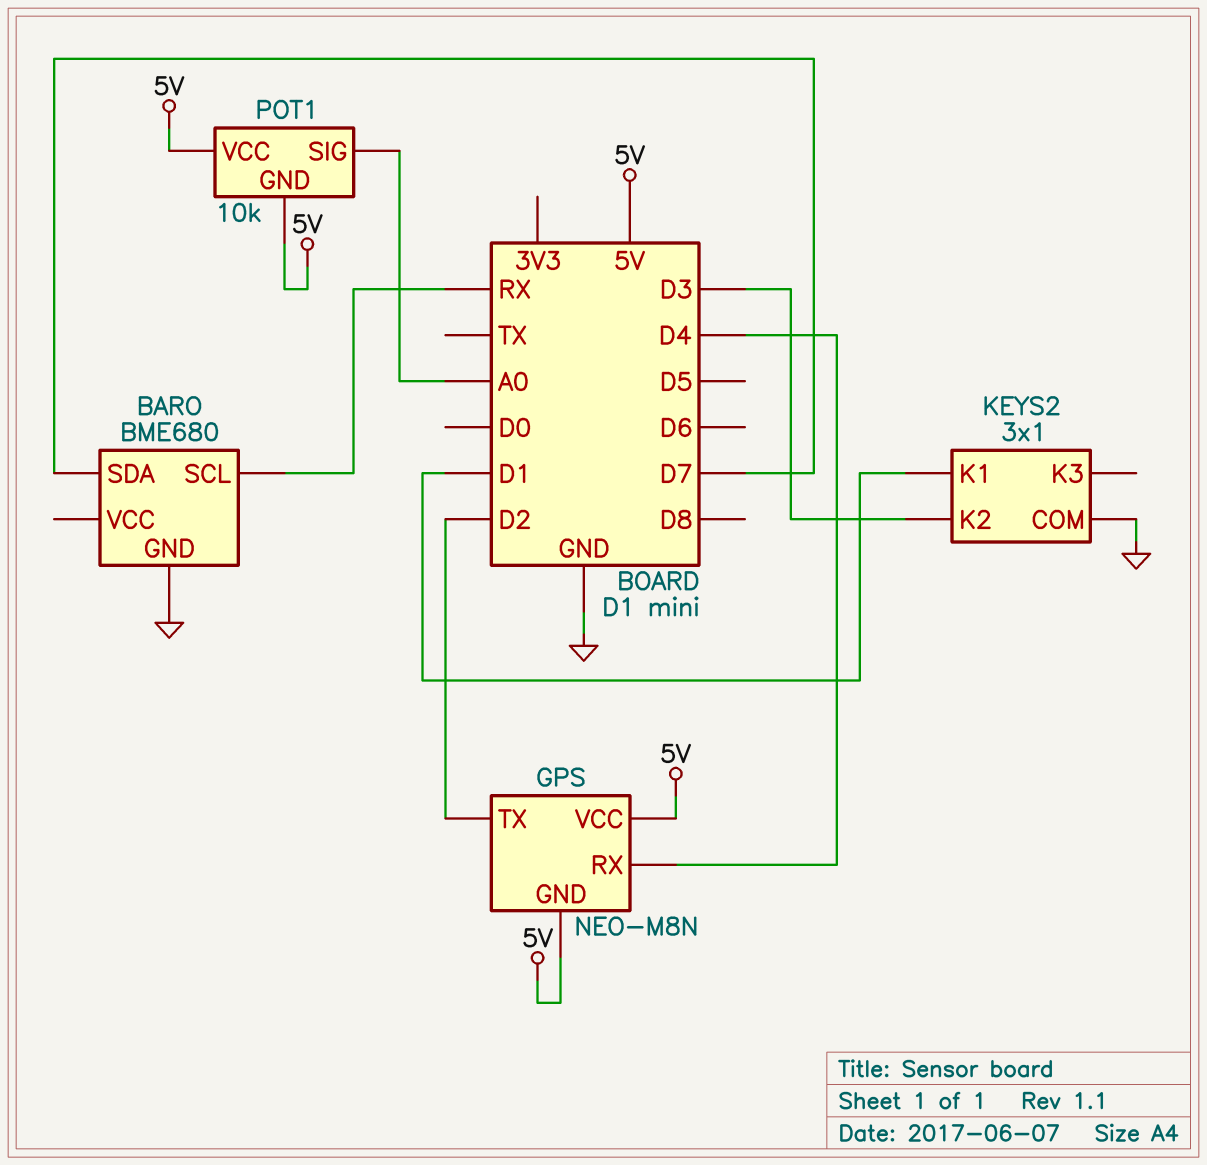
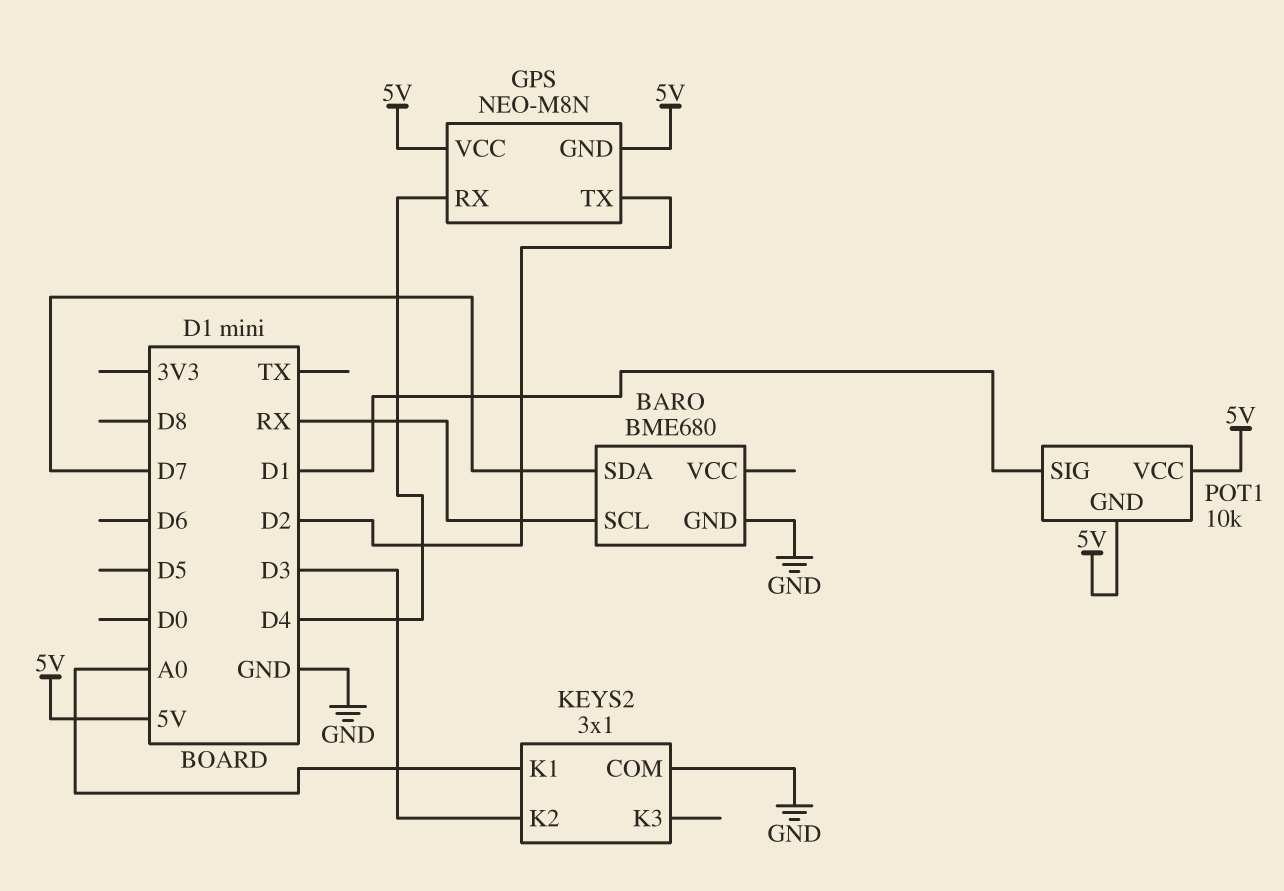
KEYS2 pin K1: D1 -> A0
POT1 pin SIG: A0 -> D1

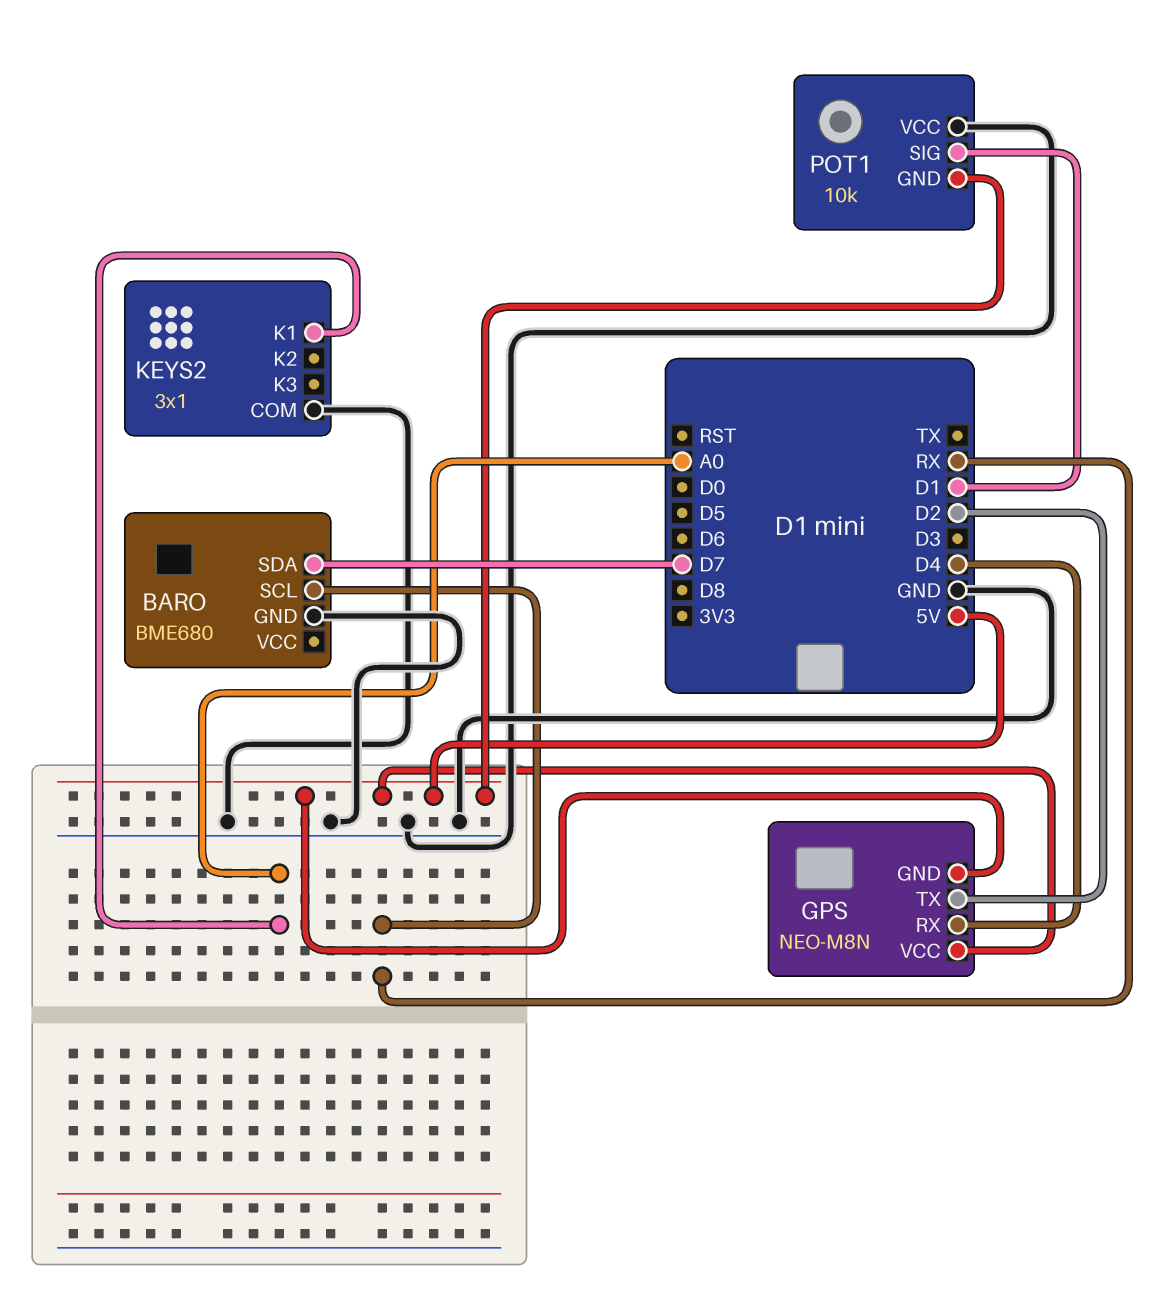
KEYS2 pin K2: D3 -> none
POT1 pin VCC: 5V -> GND

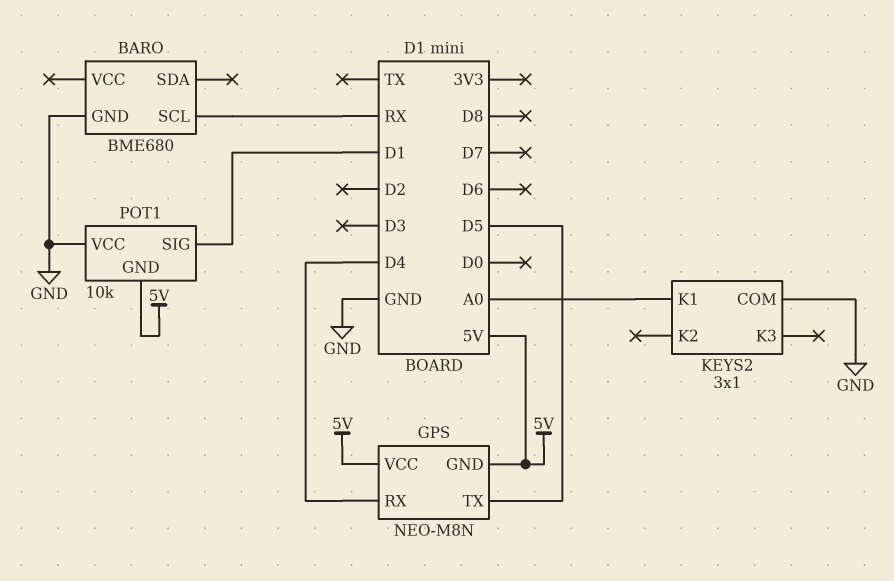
BARO pin SDA: D7 -> none
GPS pin TX: D2 -> D5

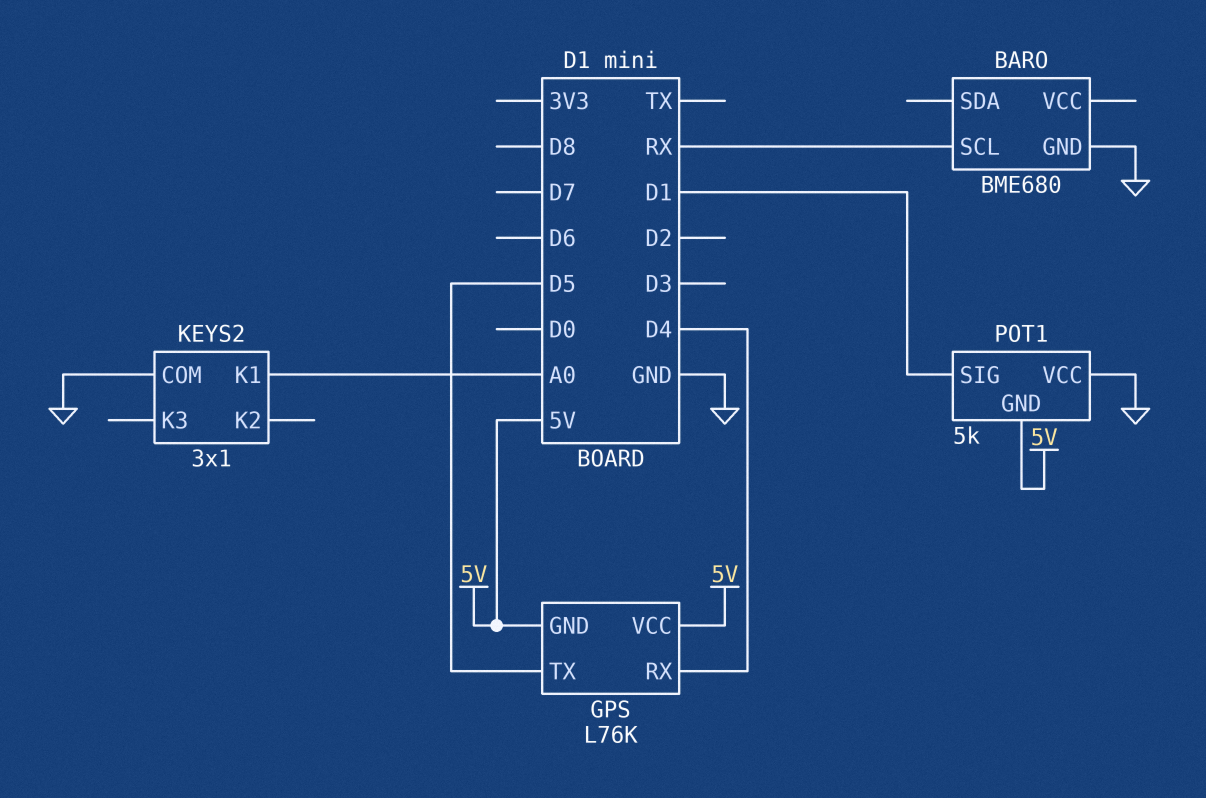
GPS: NEO-M8N -> L76K
POT1: 10k -> 5k

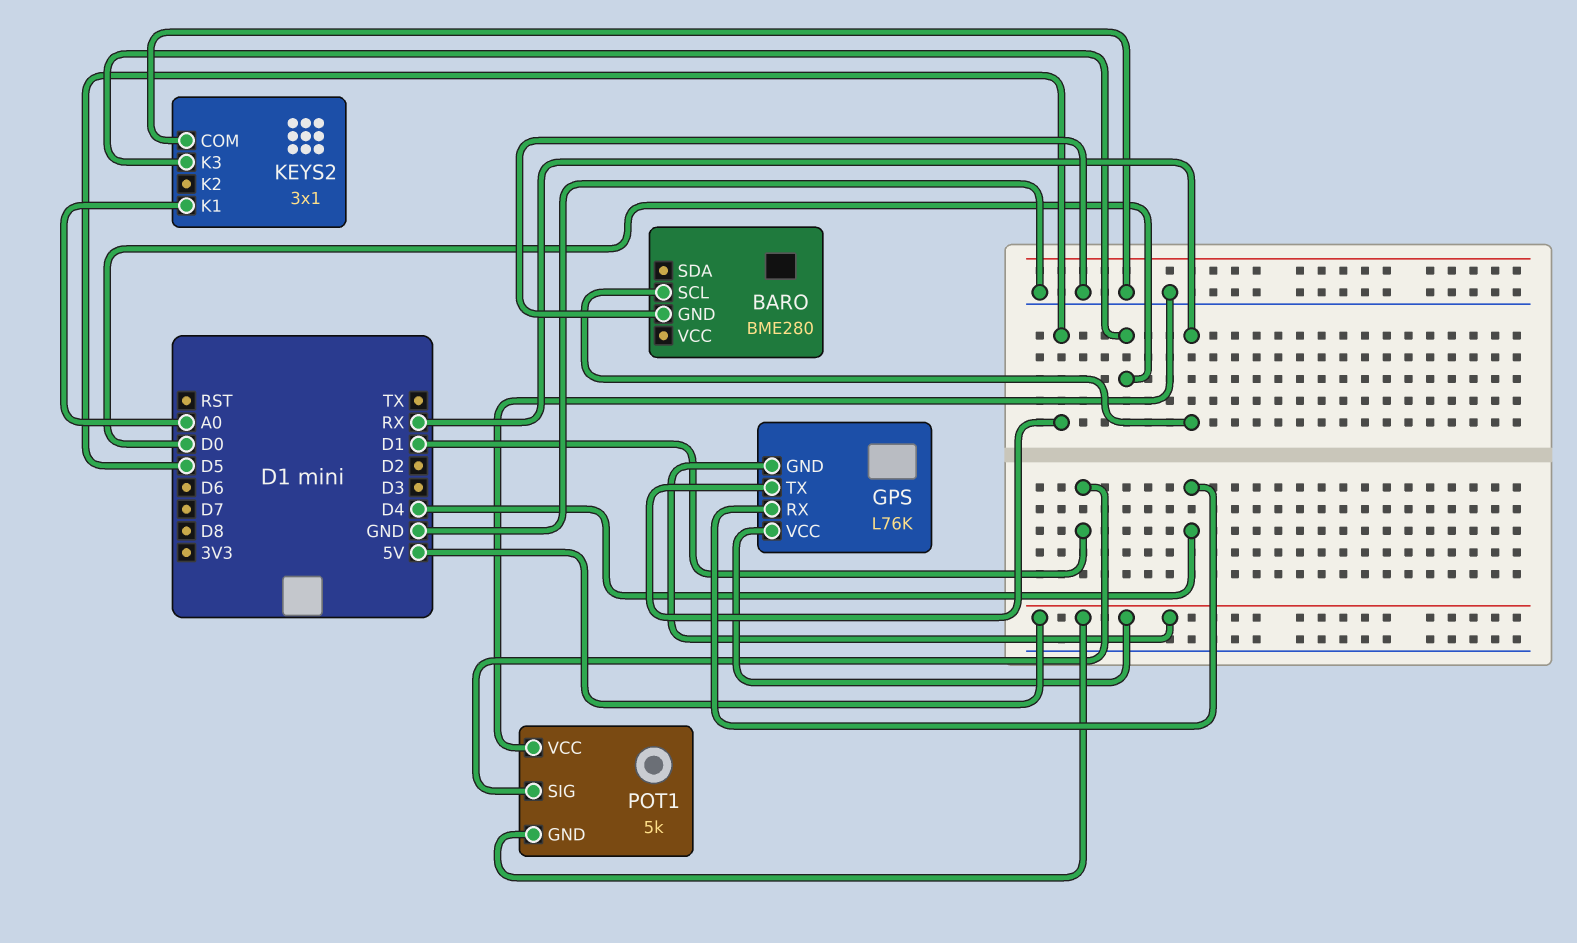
BARO: BME680 -> BME280
KEYS2 pin K3: none -> D0

